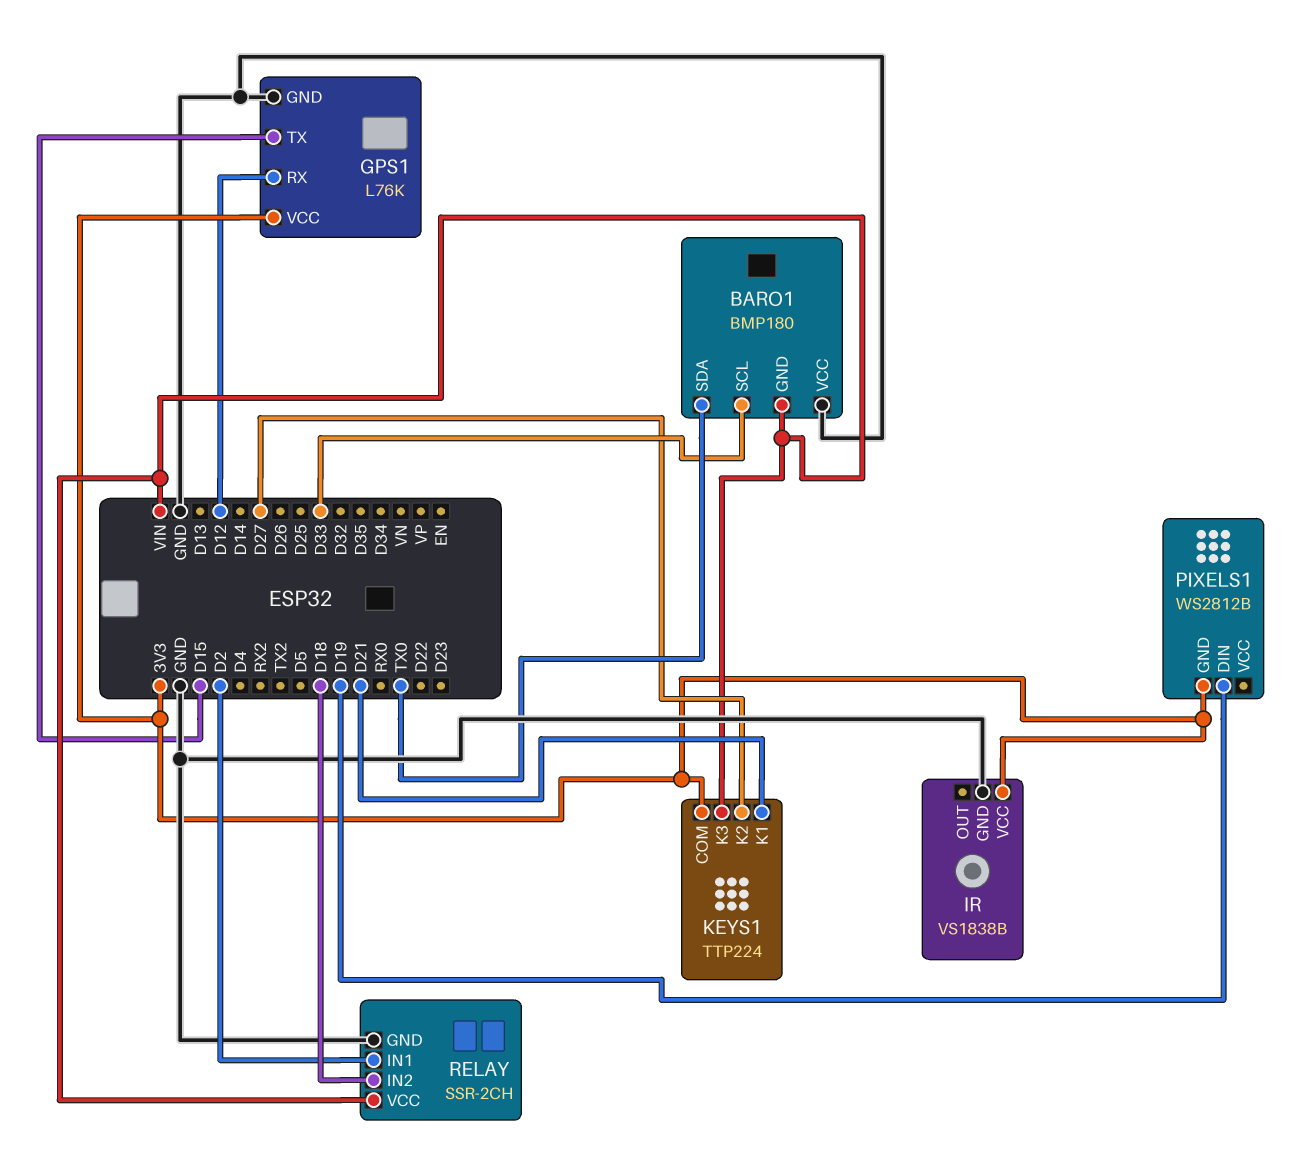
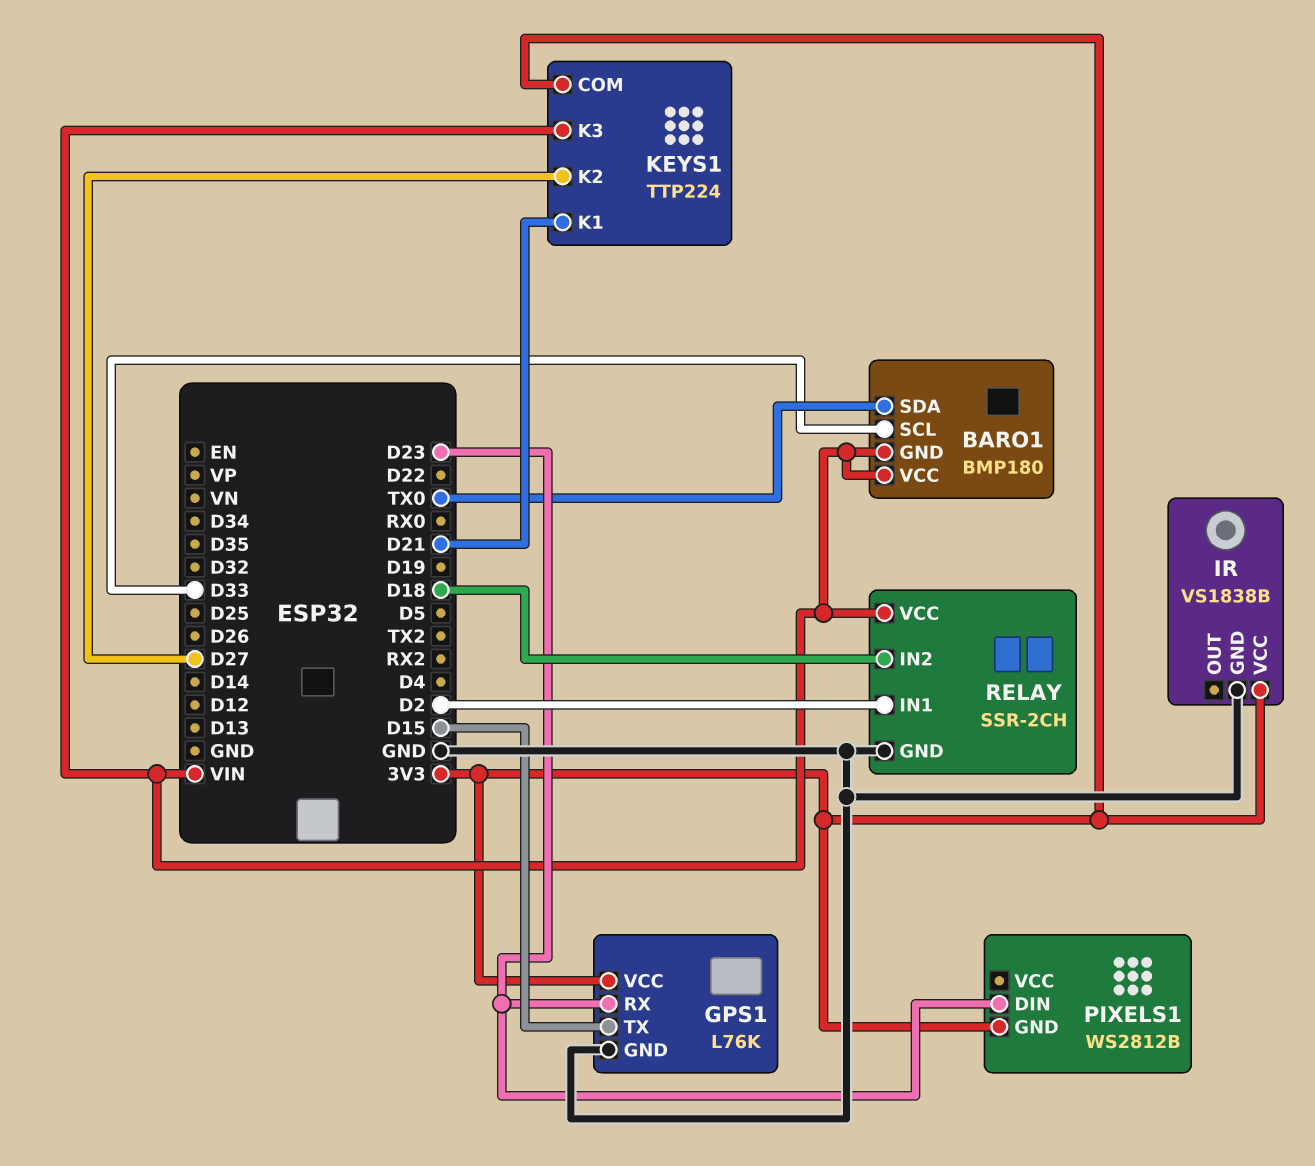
BARO1 pin VCC: GND -> VIN
GPS1 pin RX: D12 -> D23
PIXELS1 pin DIN: D19 -> D23

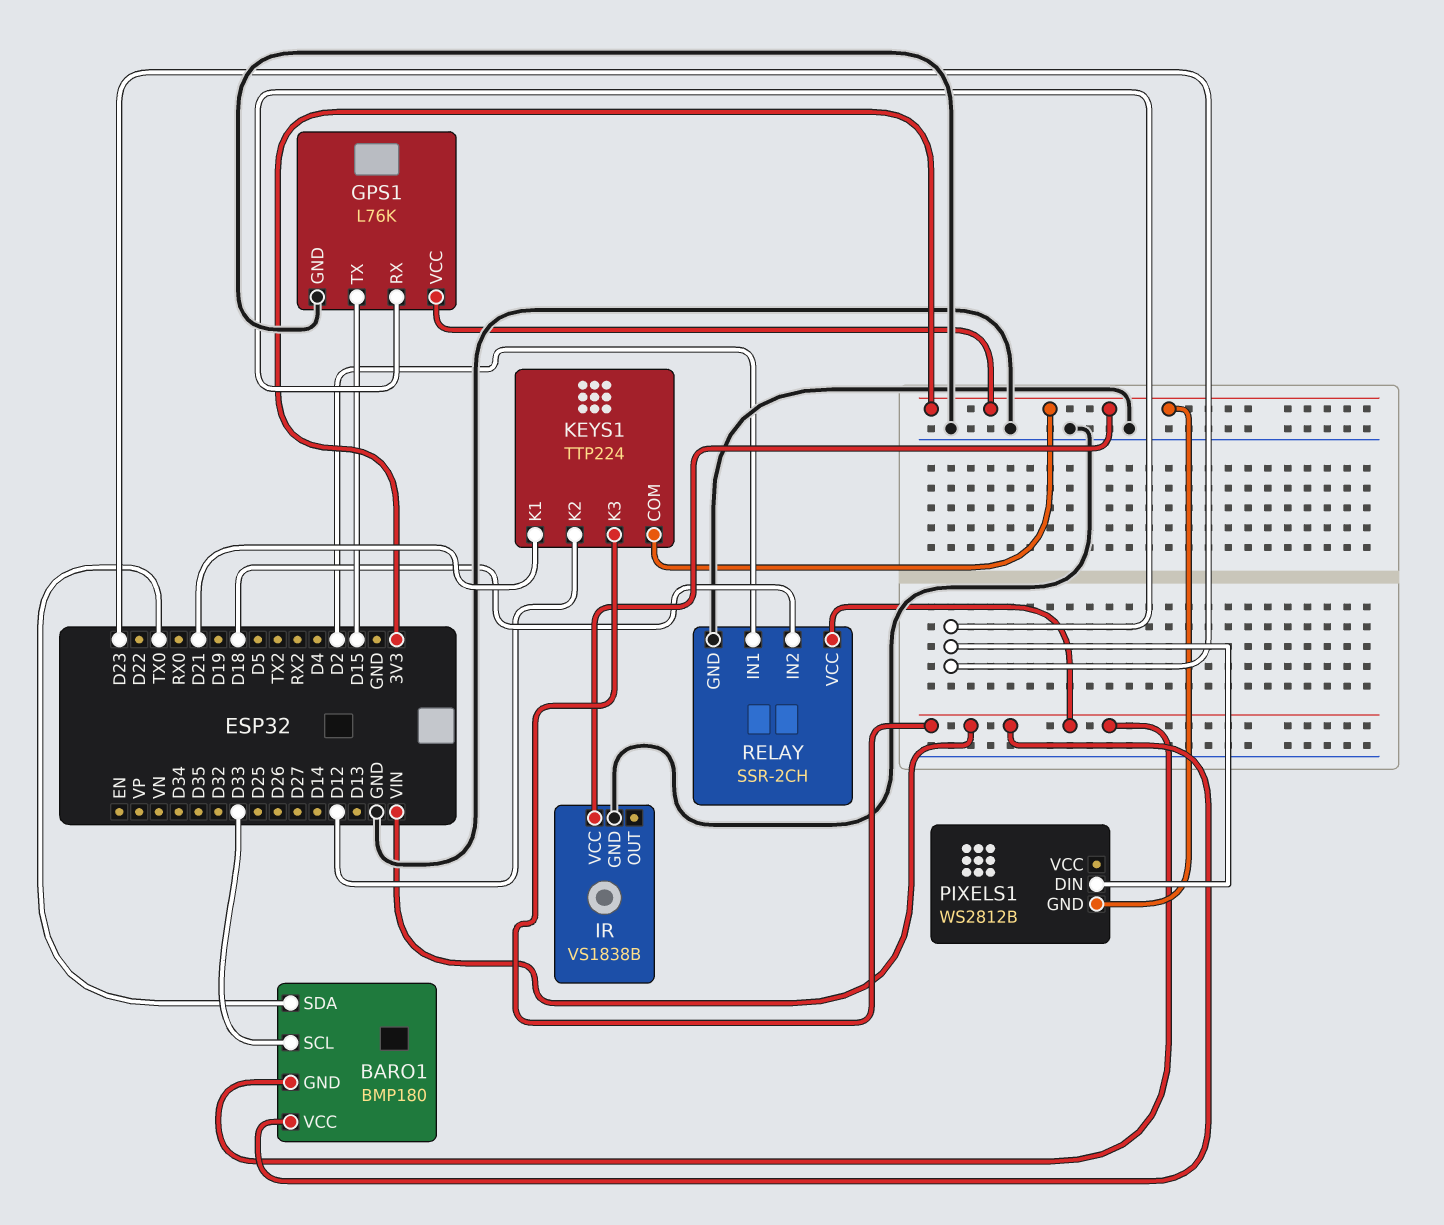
KEYS1 pin K2: D27 -> D12

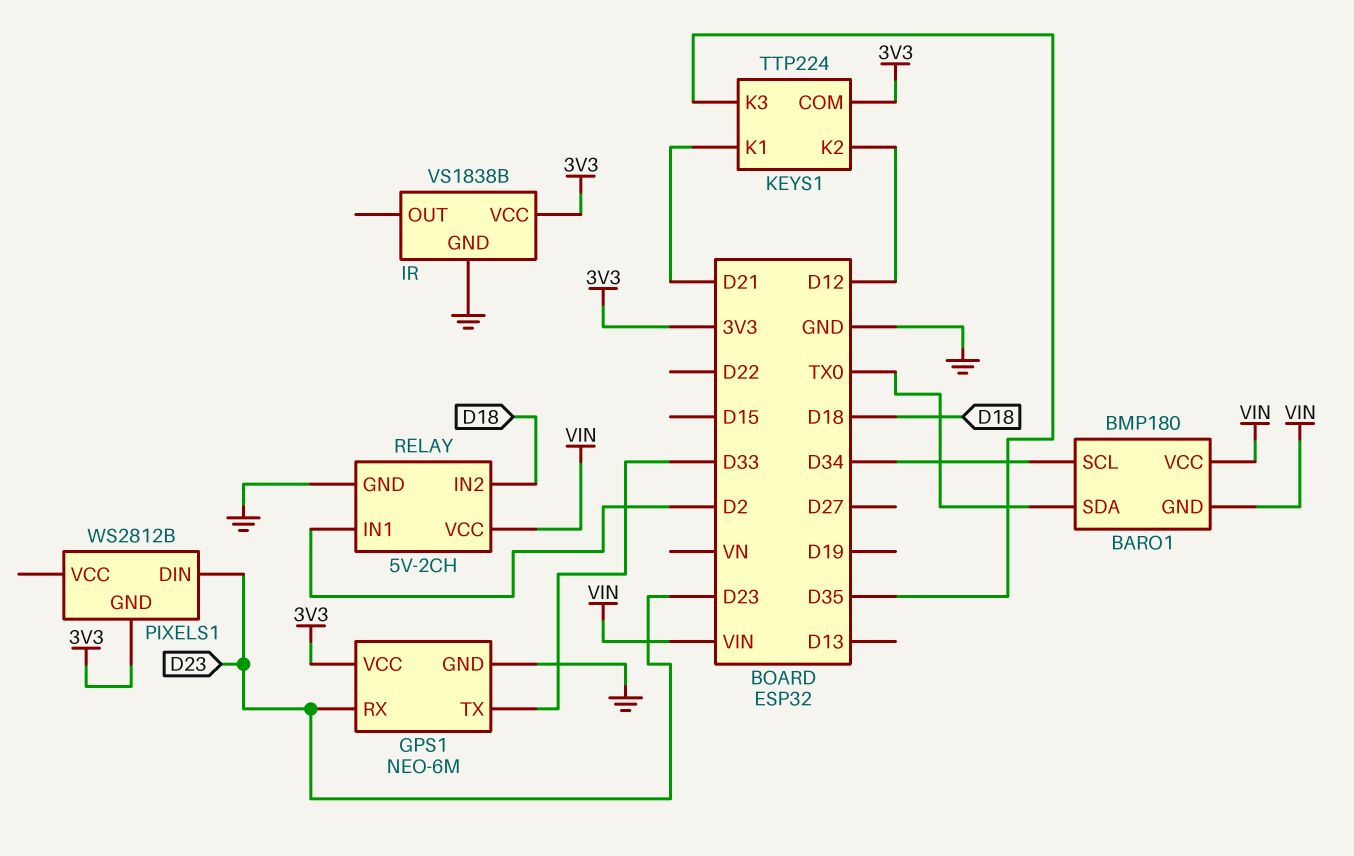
BARO1 pin SCL: D33 -> D34
GPS1: L76K -> NEO-6M
GPS1 pin TX: D15 -> D33
KEYS1 pin K3: VIN -> D35
RELAY: SSR-2CH -> 5V-2CH

